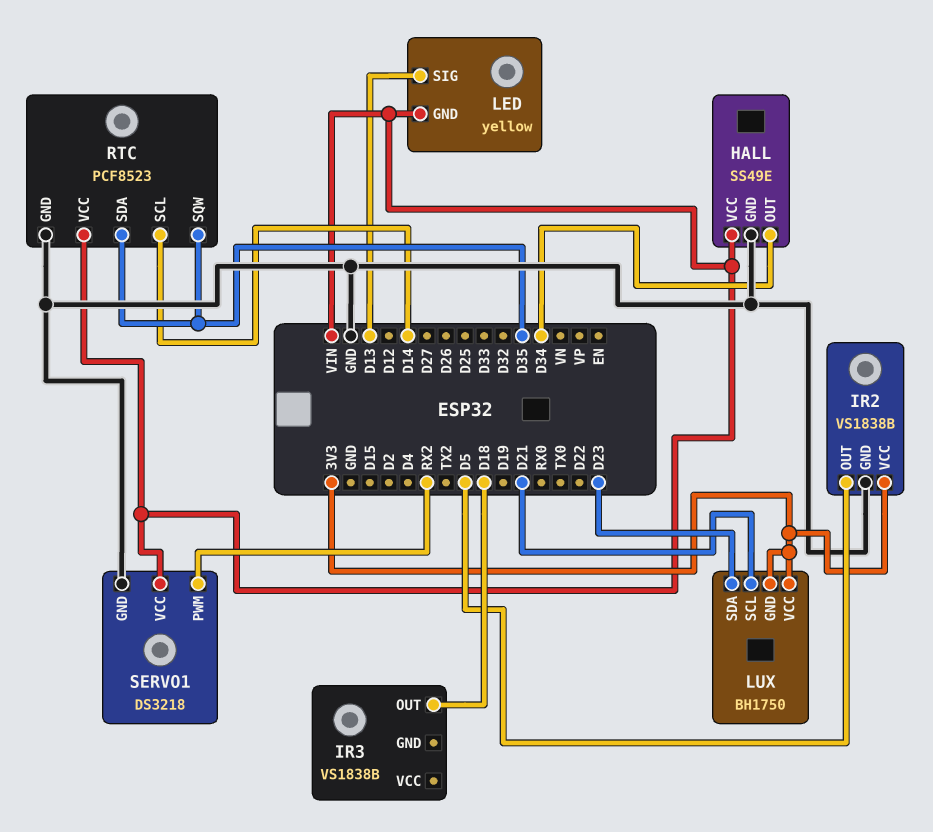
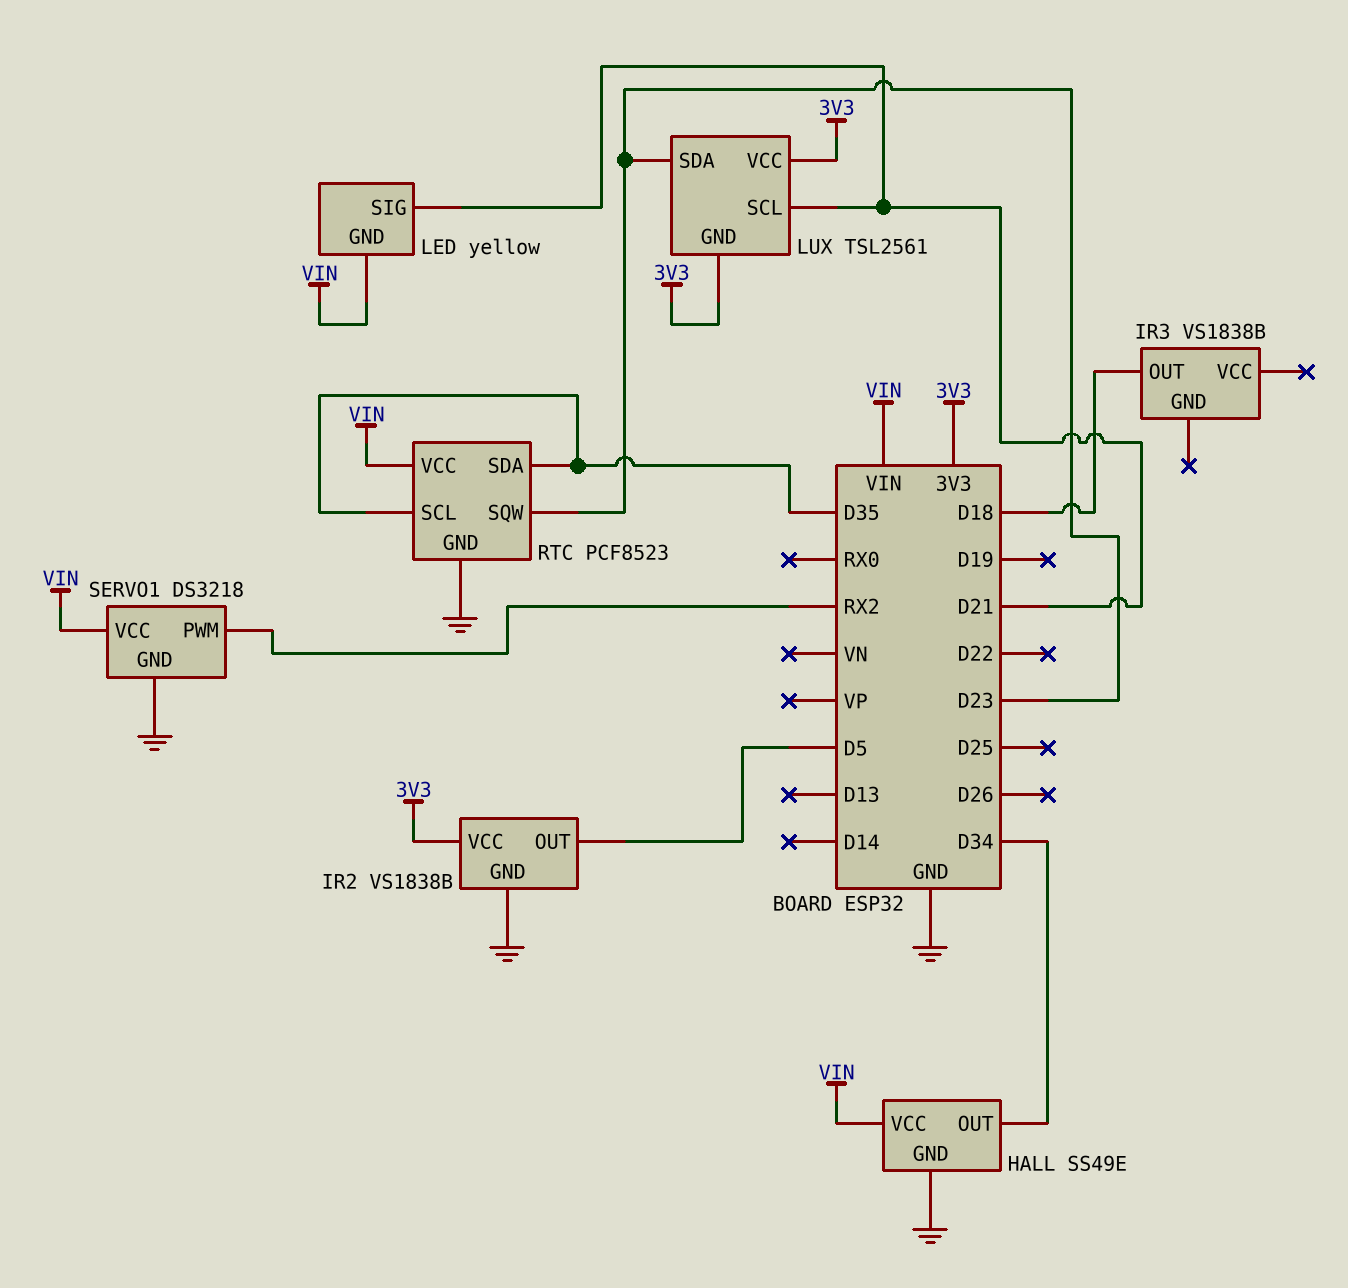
LED pin SIG: D13 -> D21
LUX: BH1750 -> TSL2561
RTC pin SCL: D14 -> D35
RTC pin SQW: D35 -> D23

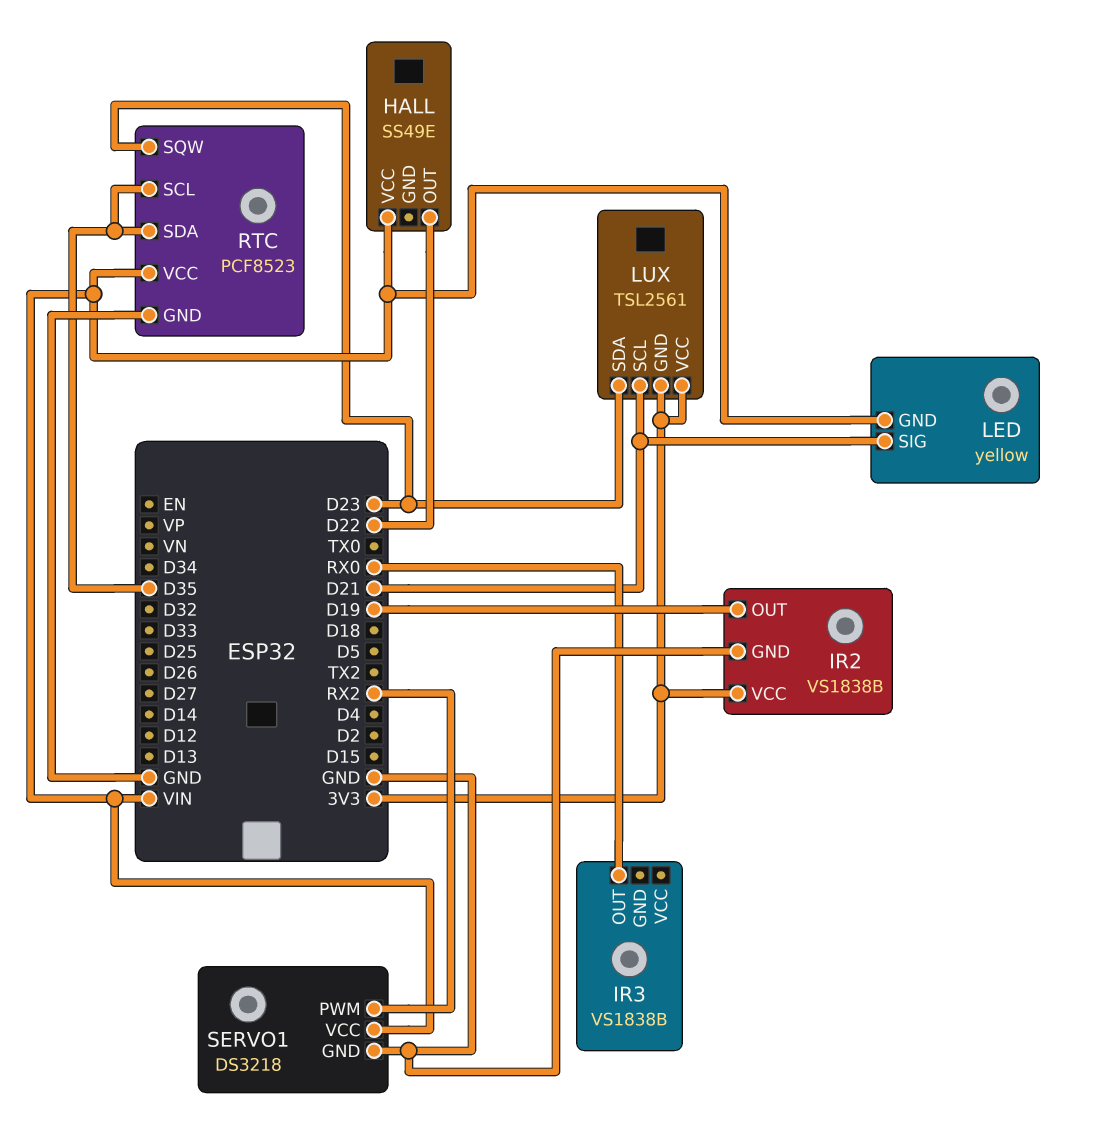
HALL pin GND: GND -> none
HALL pin OUT: D34 -> D22
IR2 pin OUT: D5 -> D19
IR3 pin OUT: D18 -> RX0

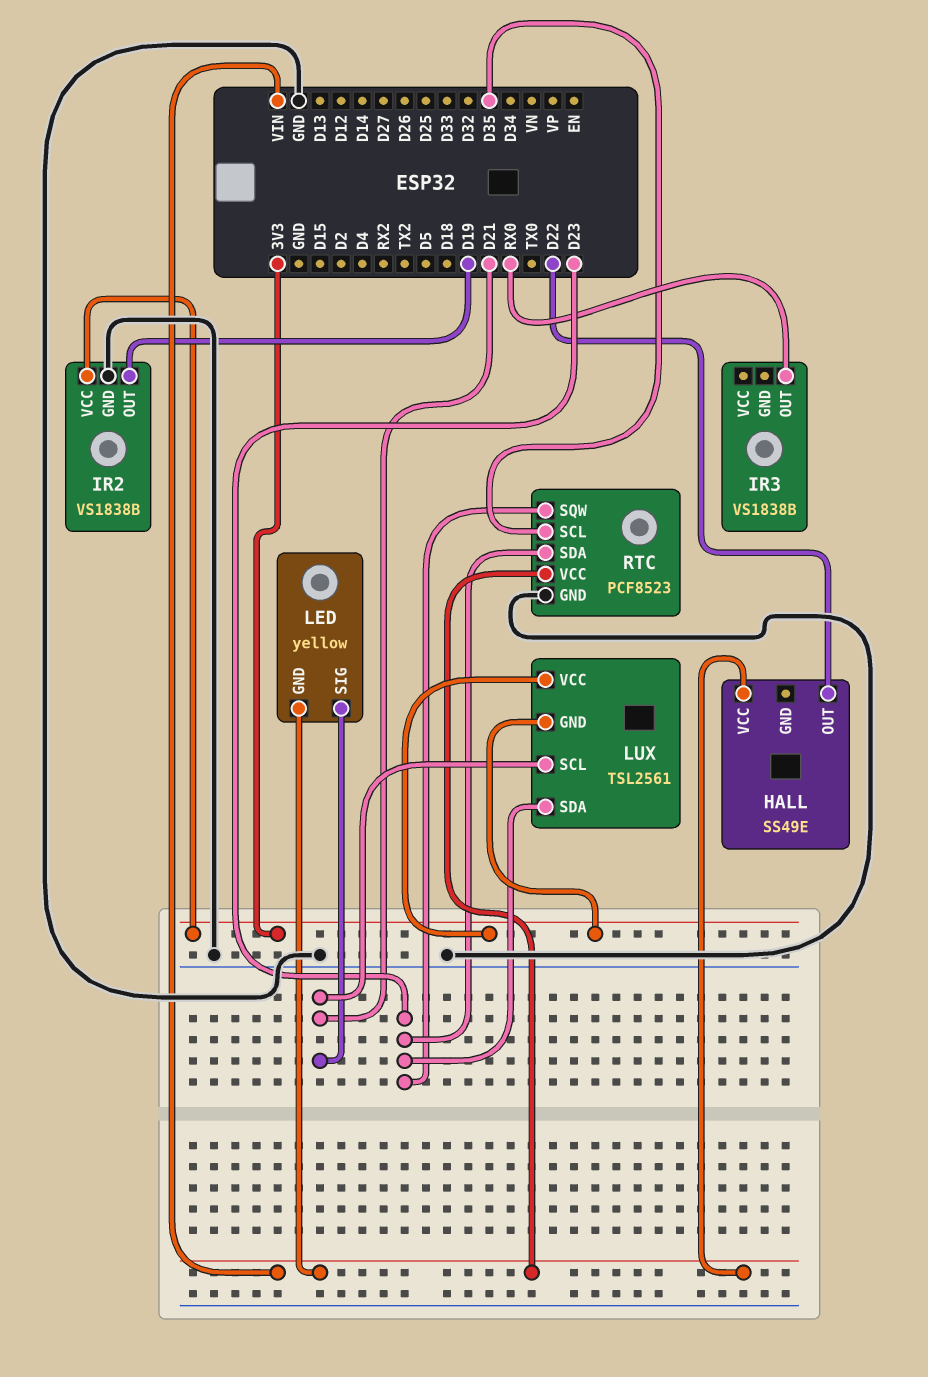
RTC pin SDA: D35 -> D23
SERVO1: DS3218 -> none
SERVO1 pin GND: GND -> none
SERVO1 pin PWM: RX2 -> none
SERVO1 pin VCC: VIN -> none

